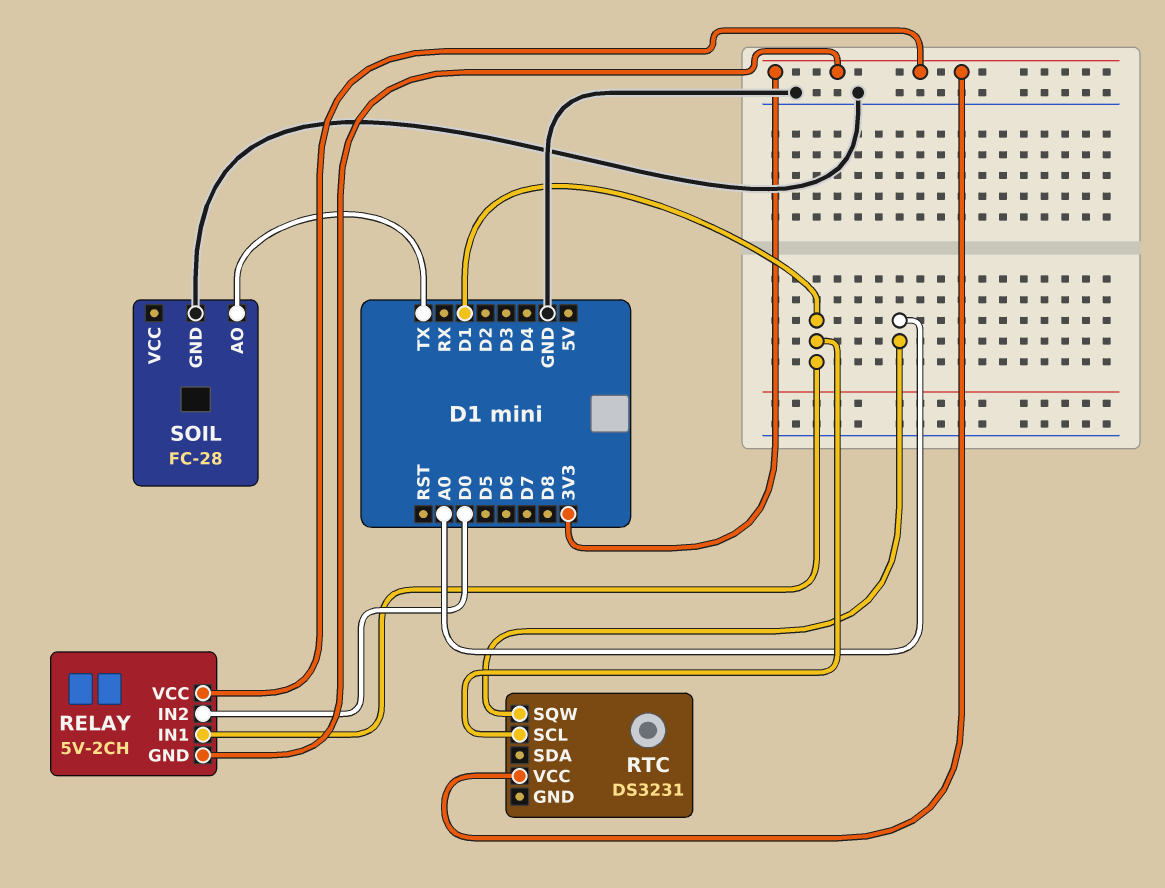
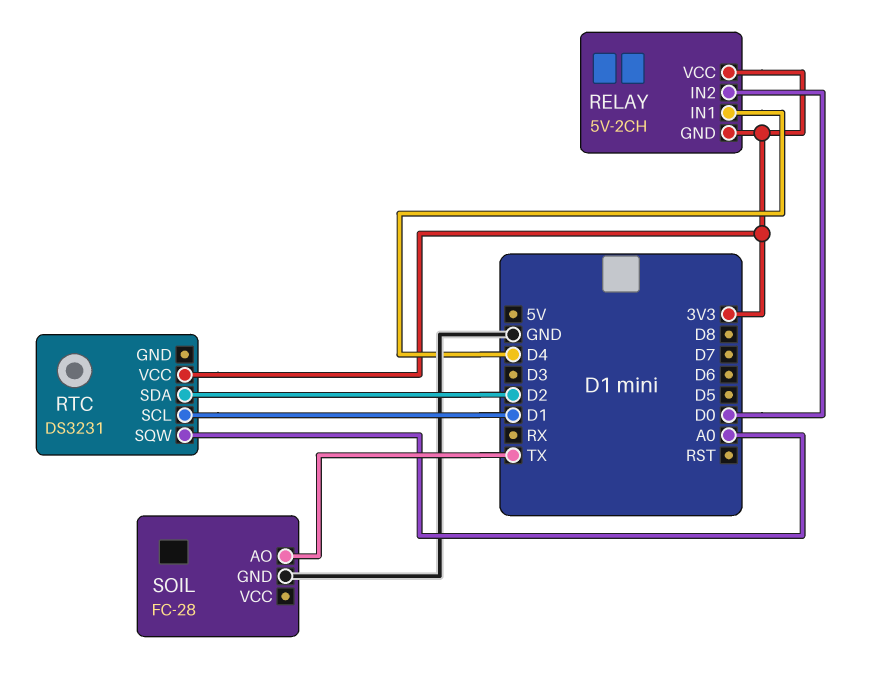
RELAY pin IN1: D1 -> D4
RTC pin SDA: none -> D2

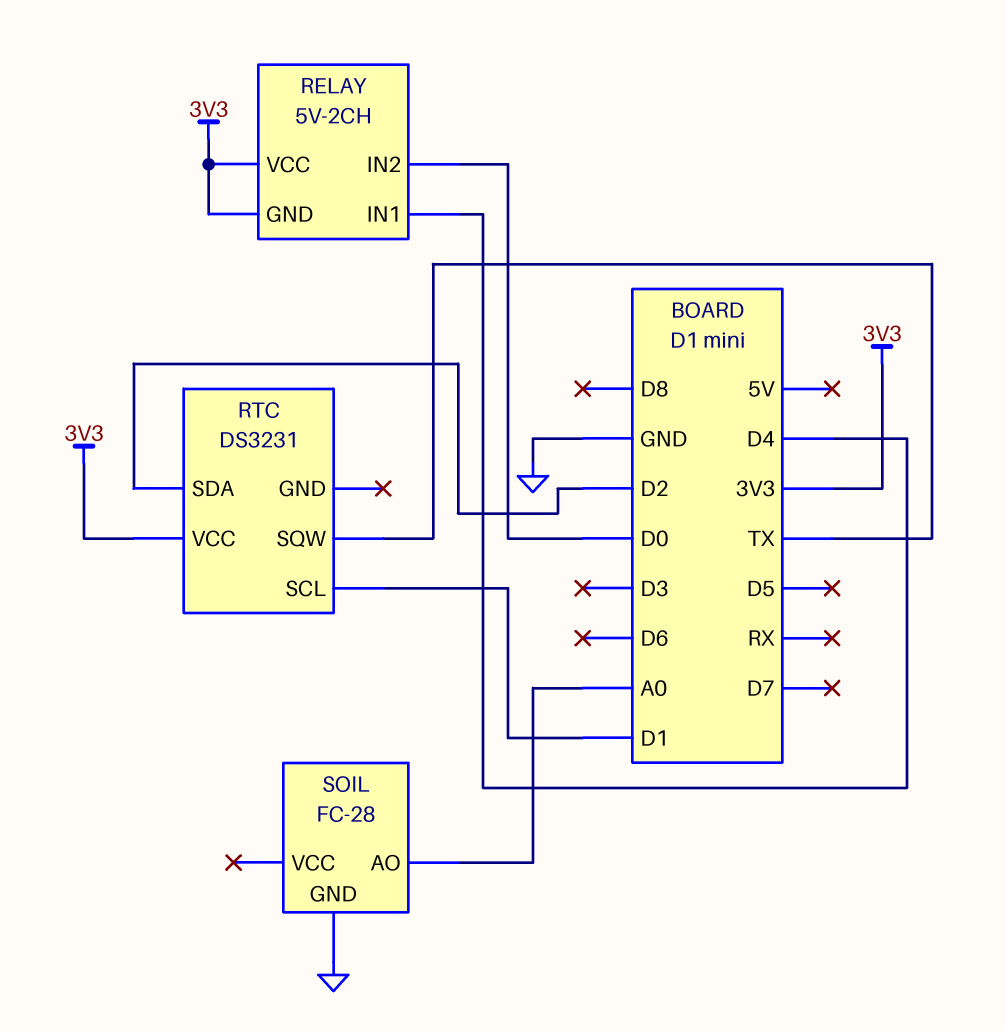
RTC pin SQW: A0 -> TX
SOIL pin AO: TX -> A0

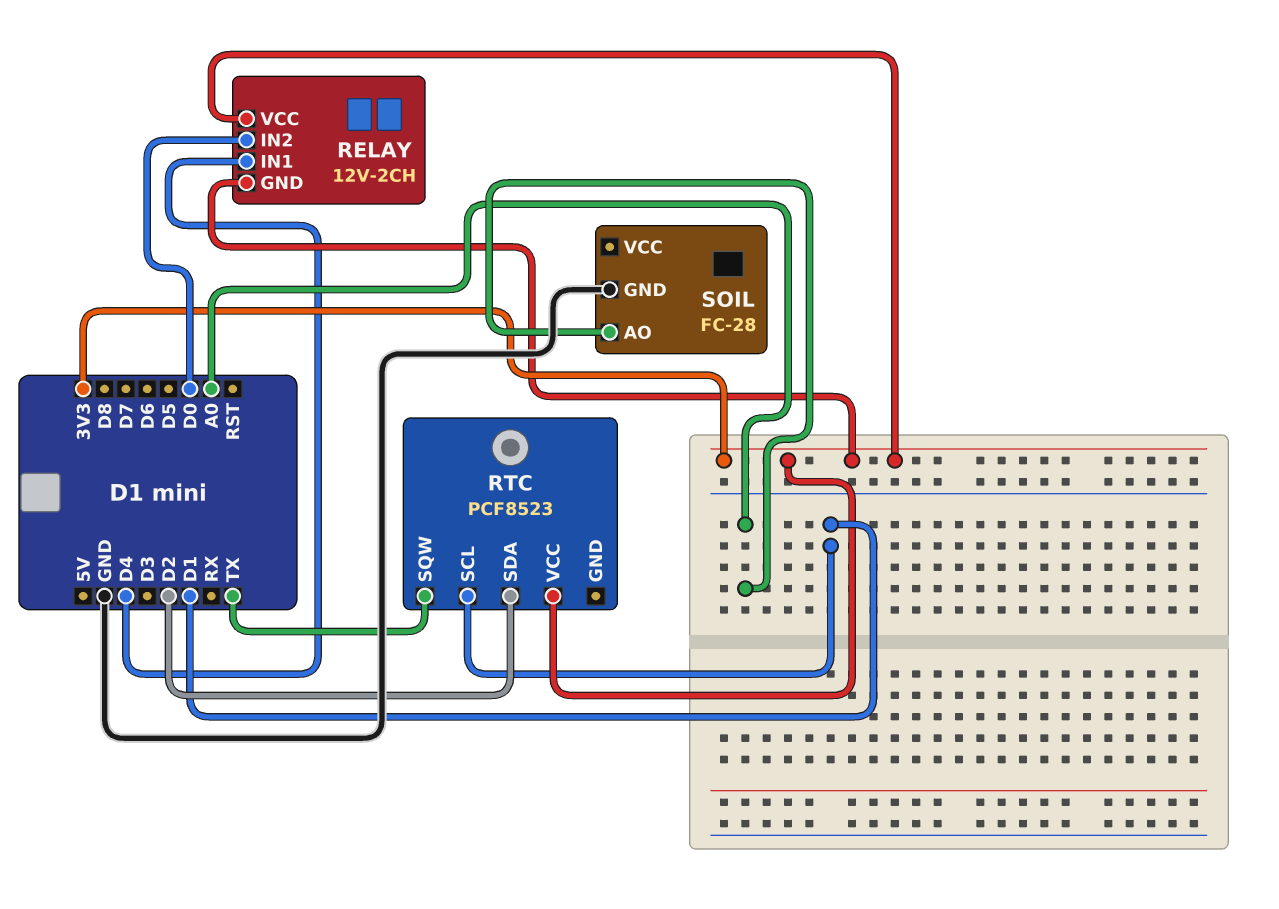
RELAY: 5V-2CH -> 12V-2CH
RTC: DS3231 -> PCF8523

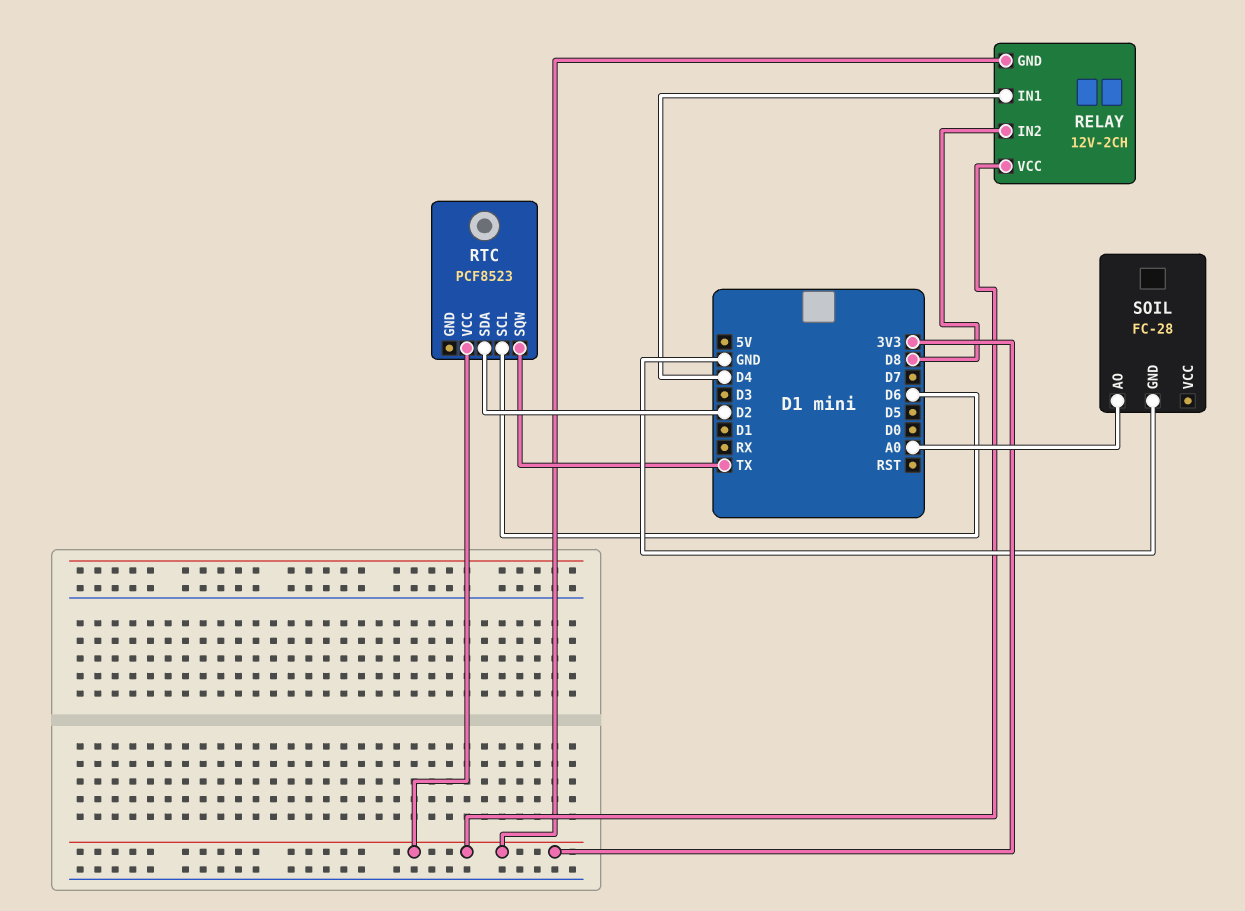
RELAY pin IN2: D0 -> D8
RTC pin SCL: D1 -> D6

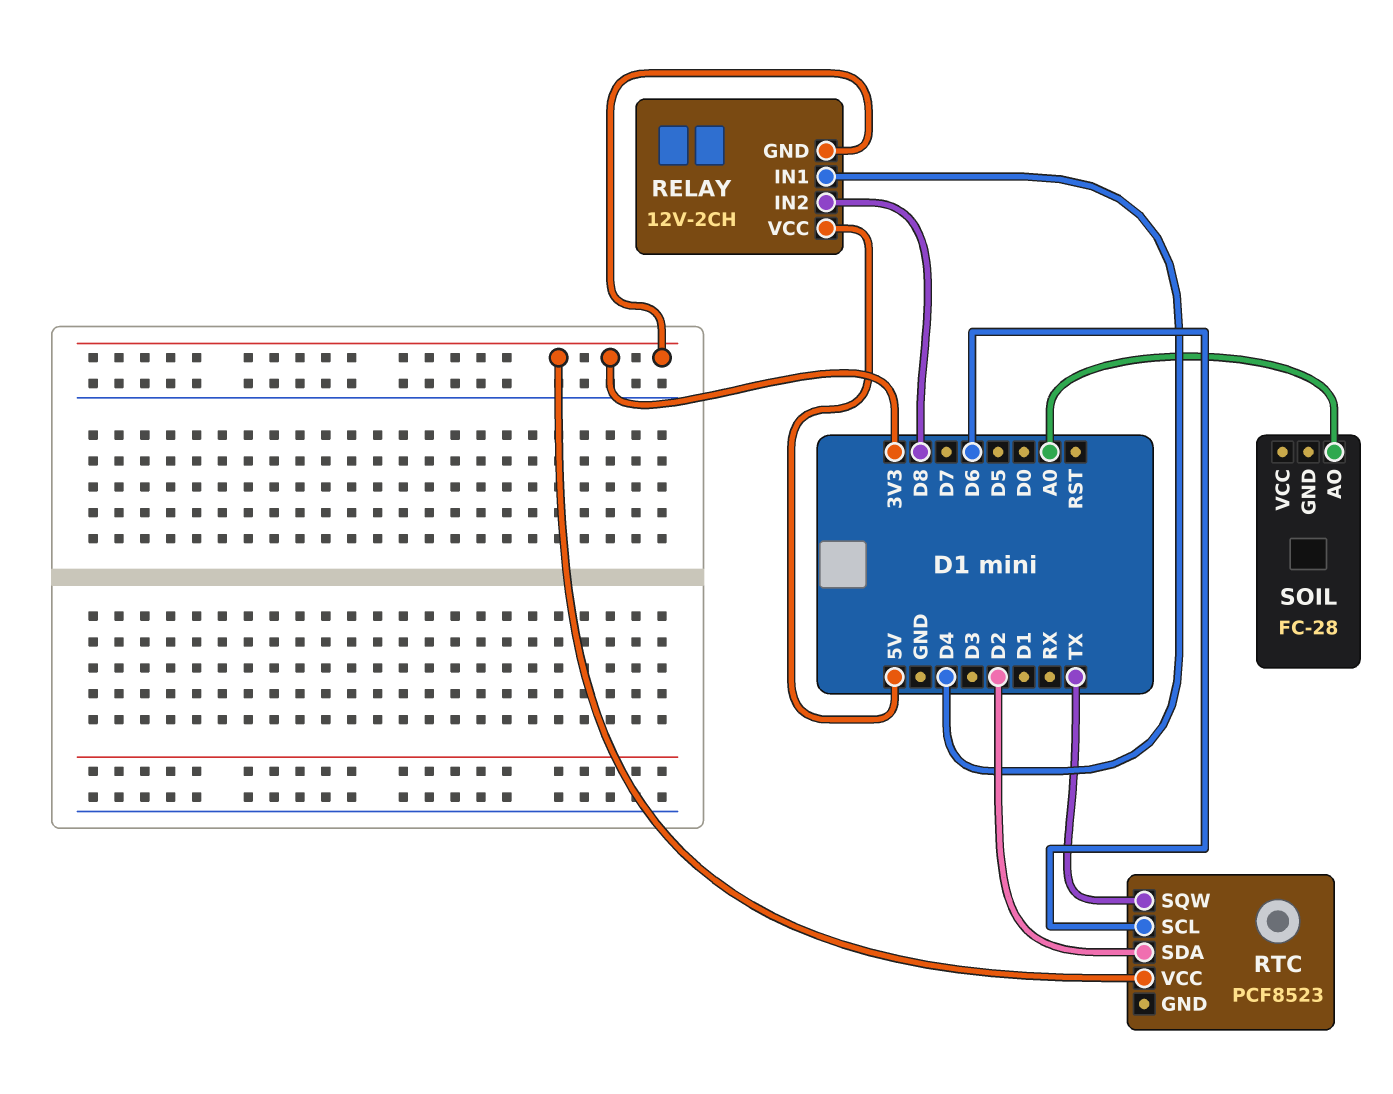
RELAY pin VCC: 3V3 -> 5V
SOIL pin GND: GND -> none

